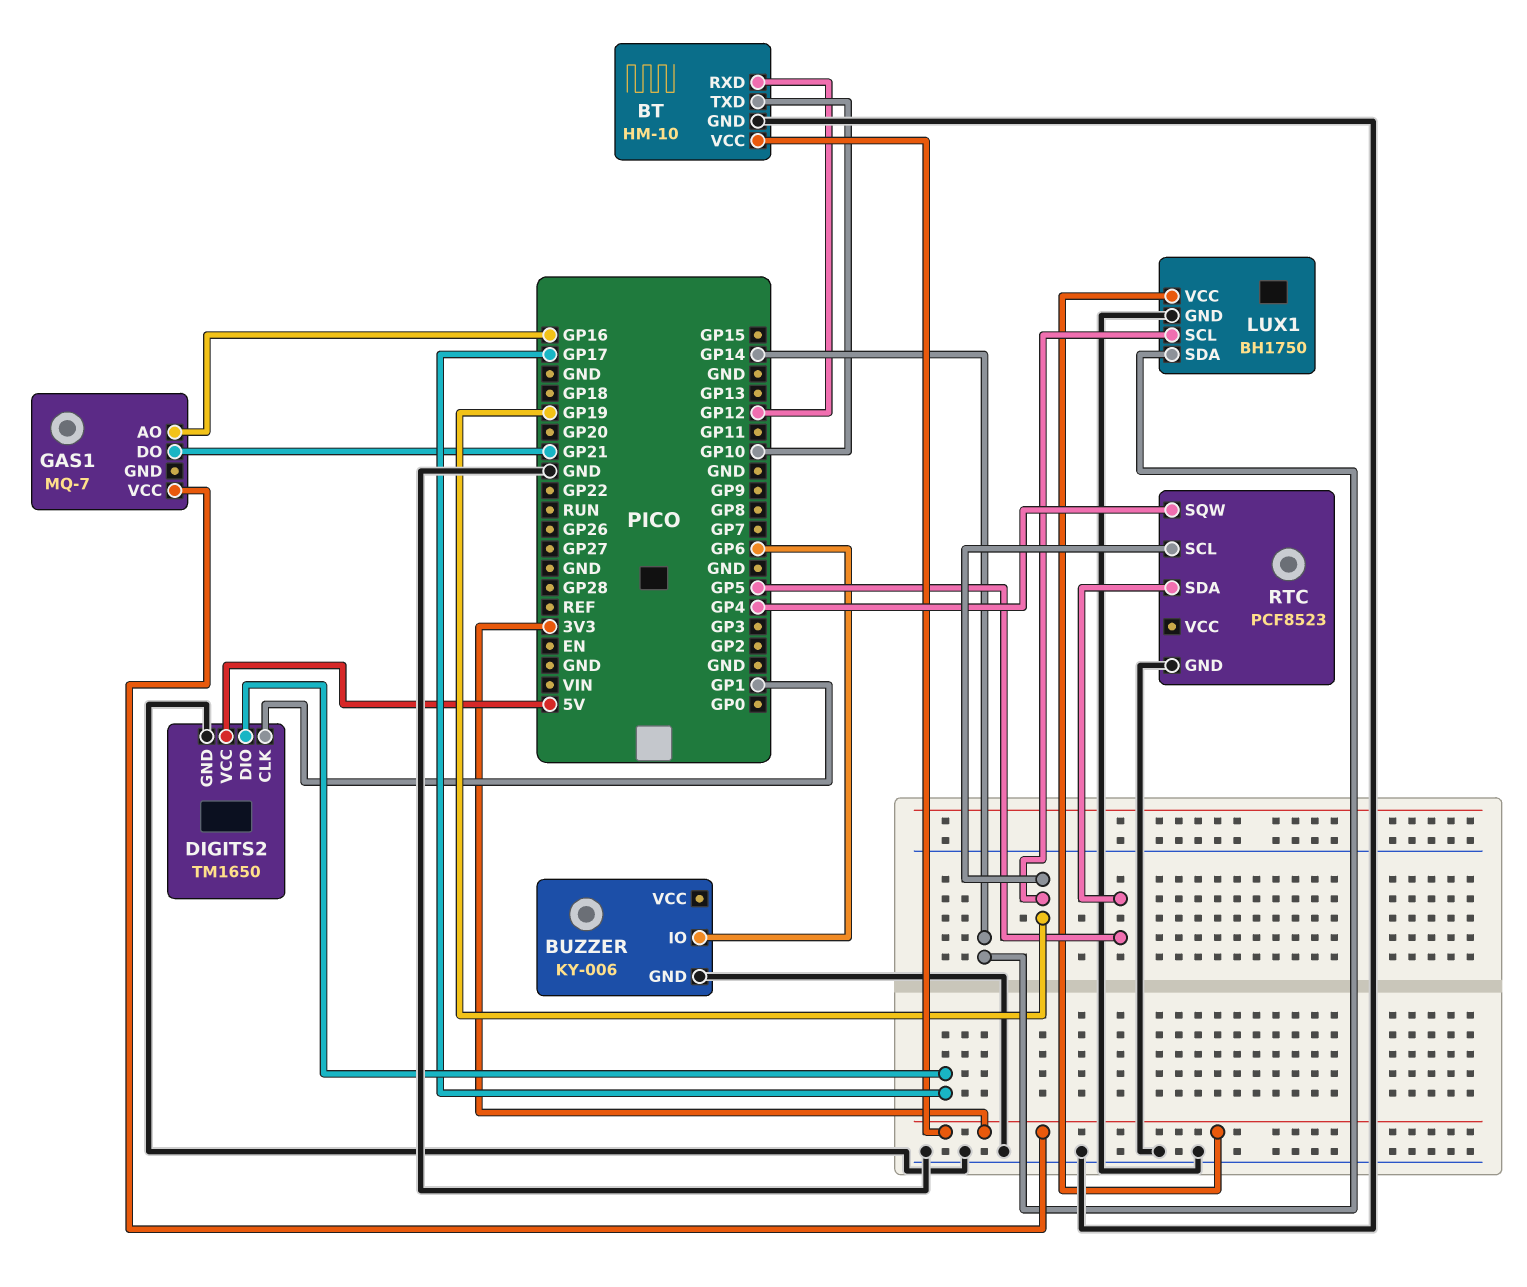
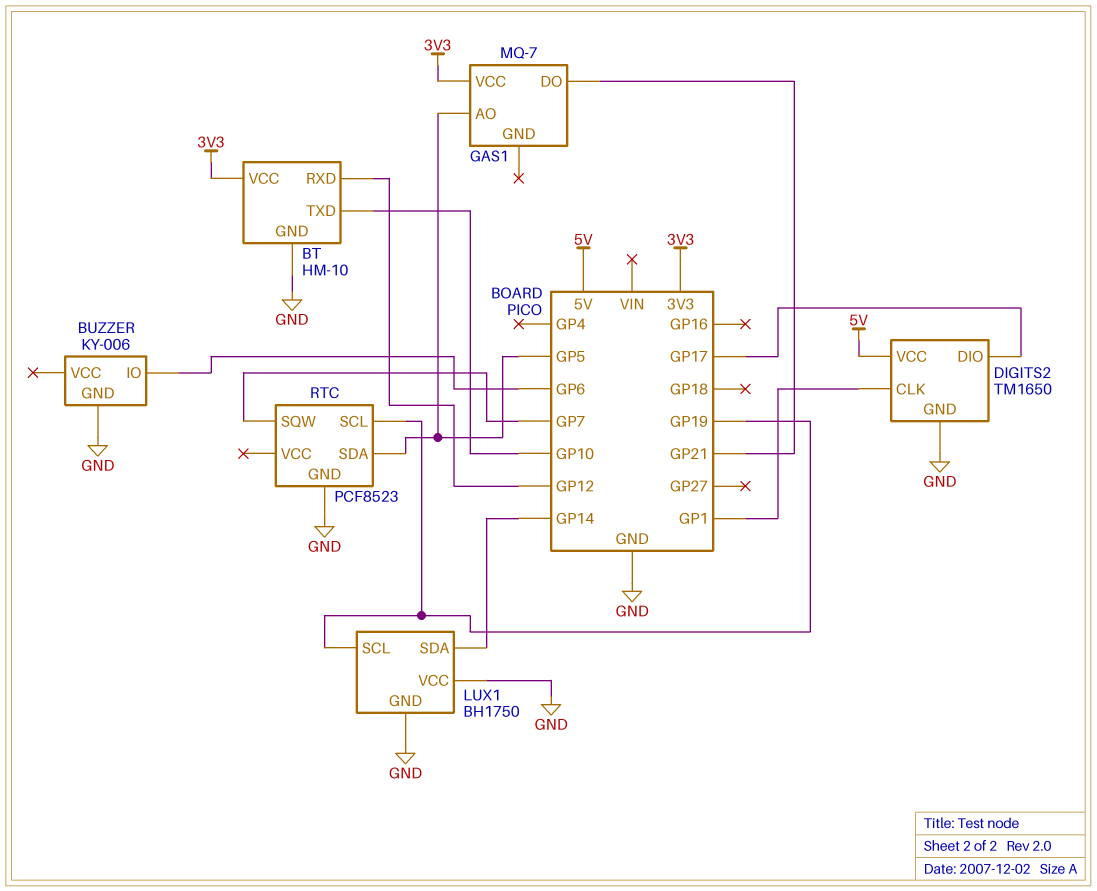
GAS1 pin AO: GP16 -> GP5
LUX1 pin VCC: 3V3 -> GND
RTC pin SQW: GP4 -> GP7

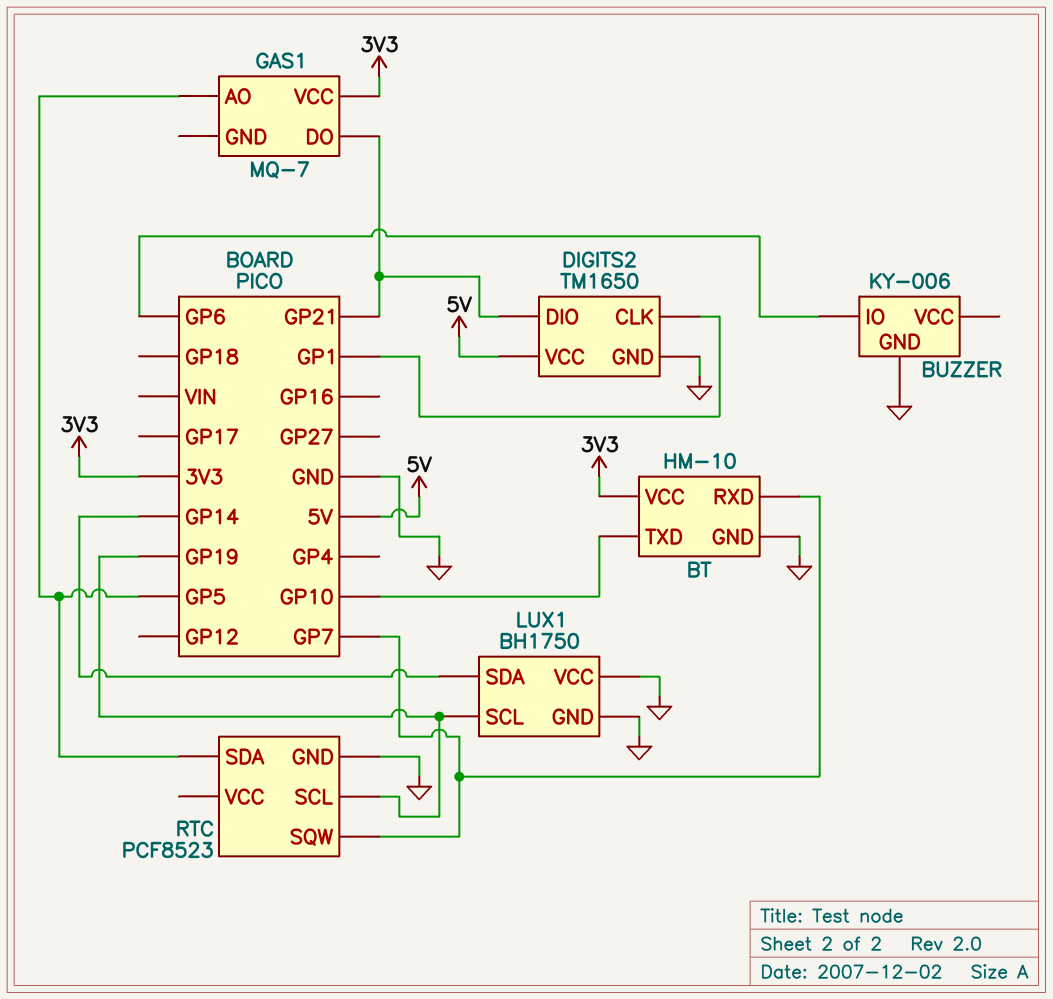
BT pin RXD: GP12 -> GP7
DIGITS2 pin DIO: GP17 -> GP21

